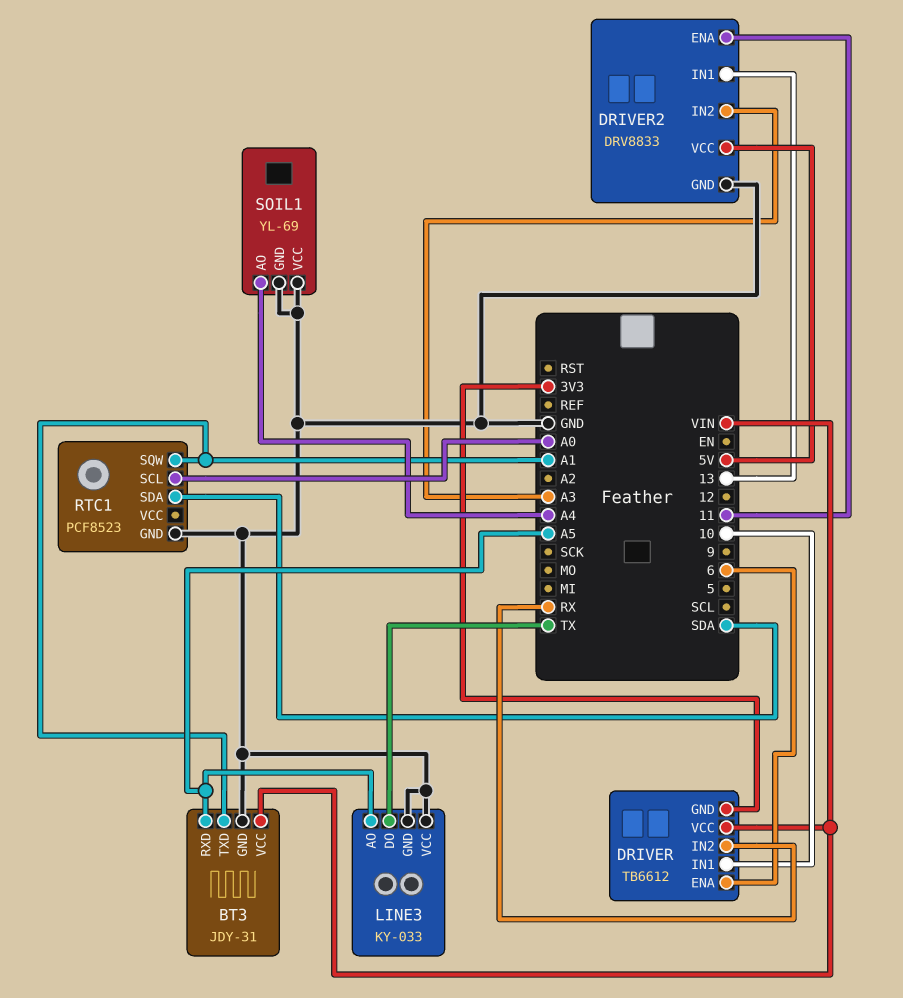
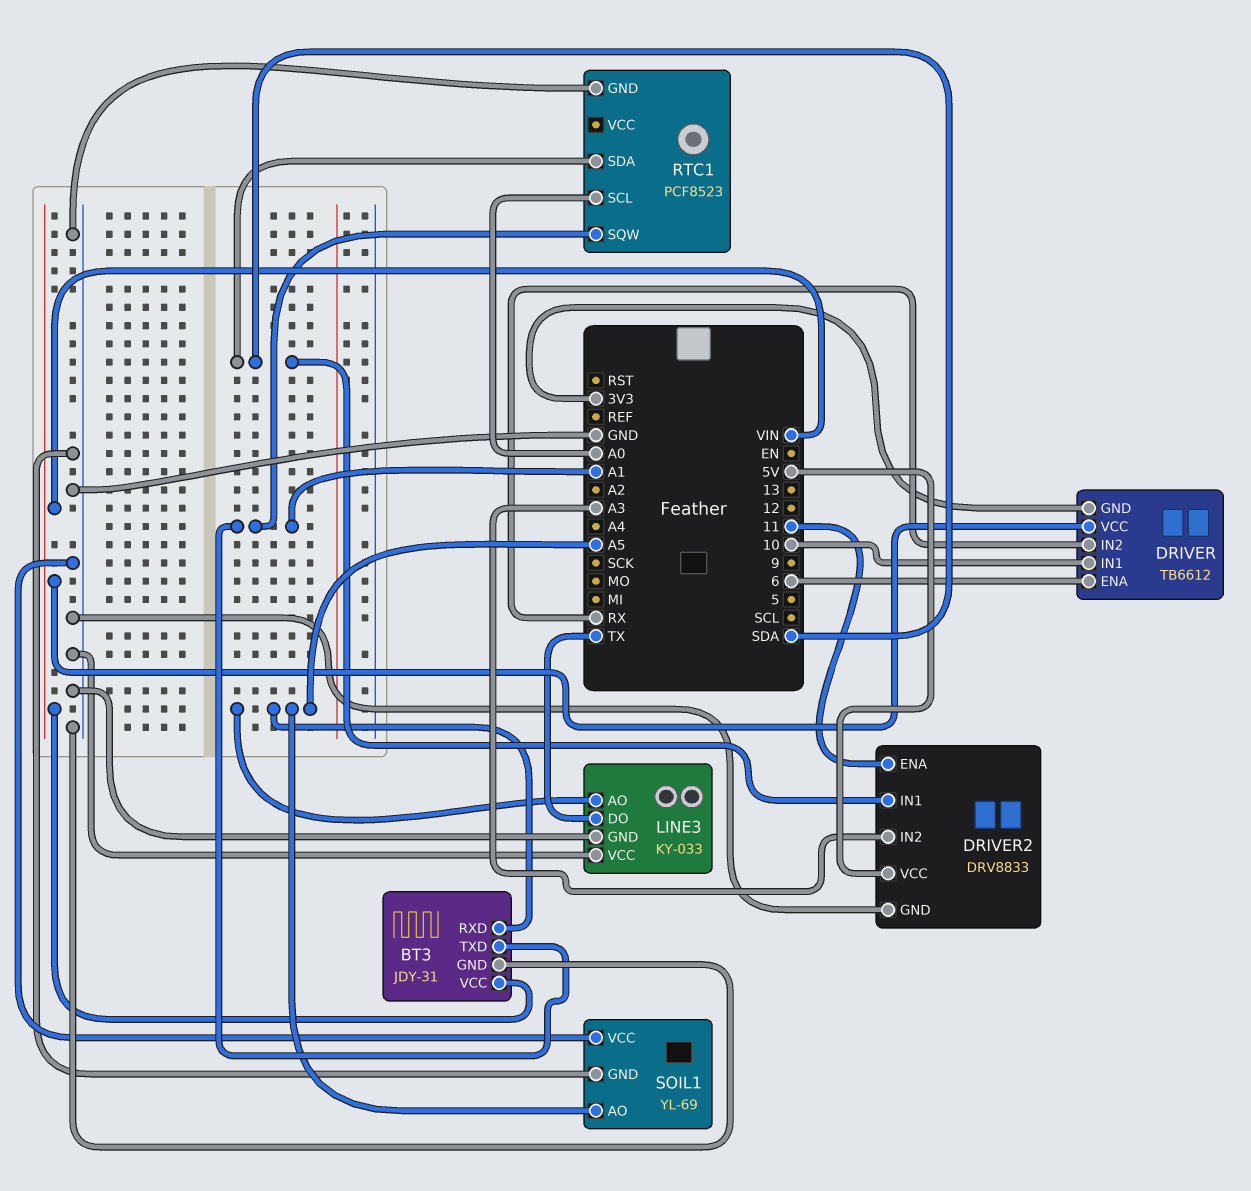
DRIVER2 pin IN1: 13 -> SDA
SOIL1 pin AO: A4 -> A5

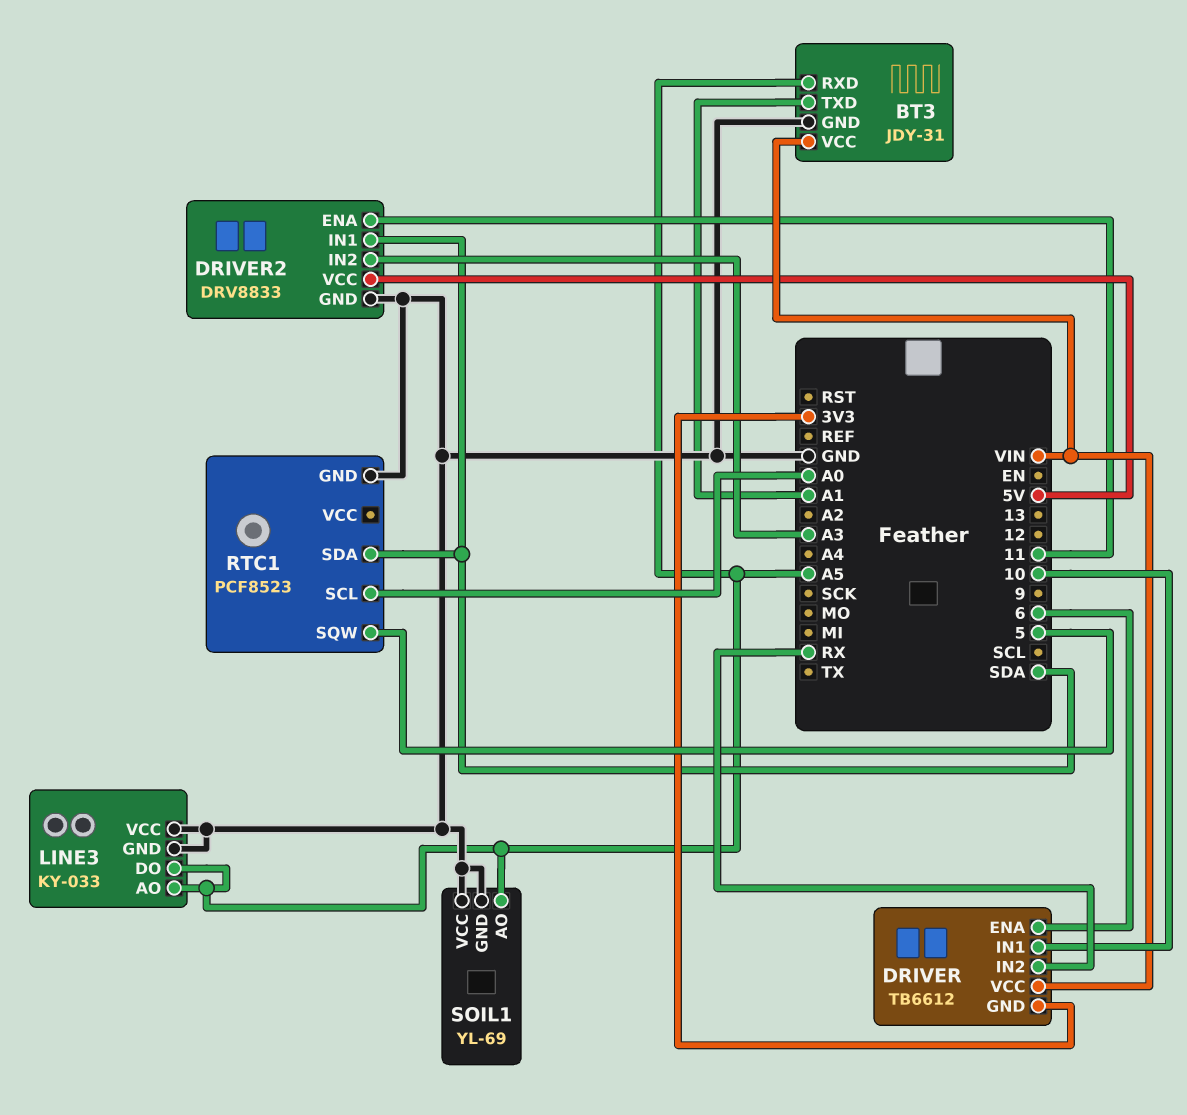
LINE3 pin DO: TX -> A5
RTC1 pin SQW: A1 -> 5

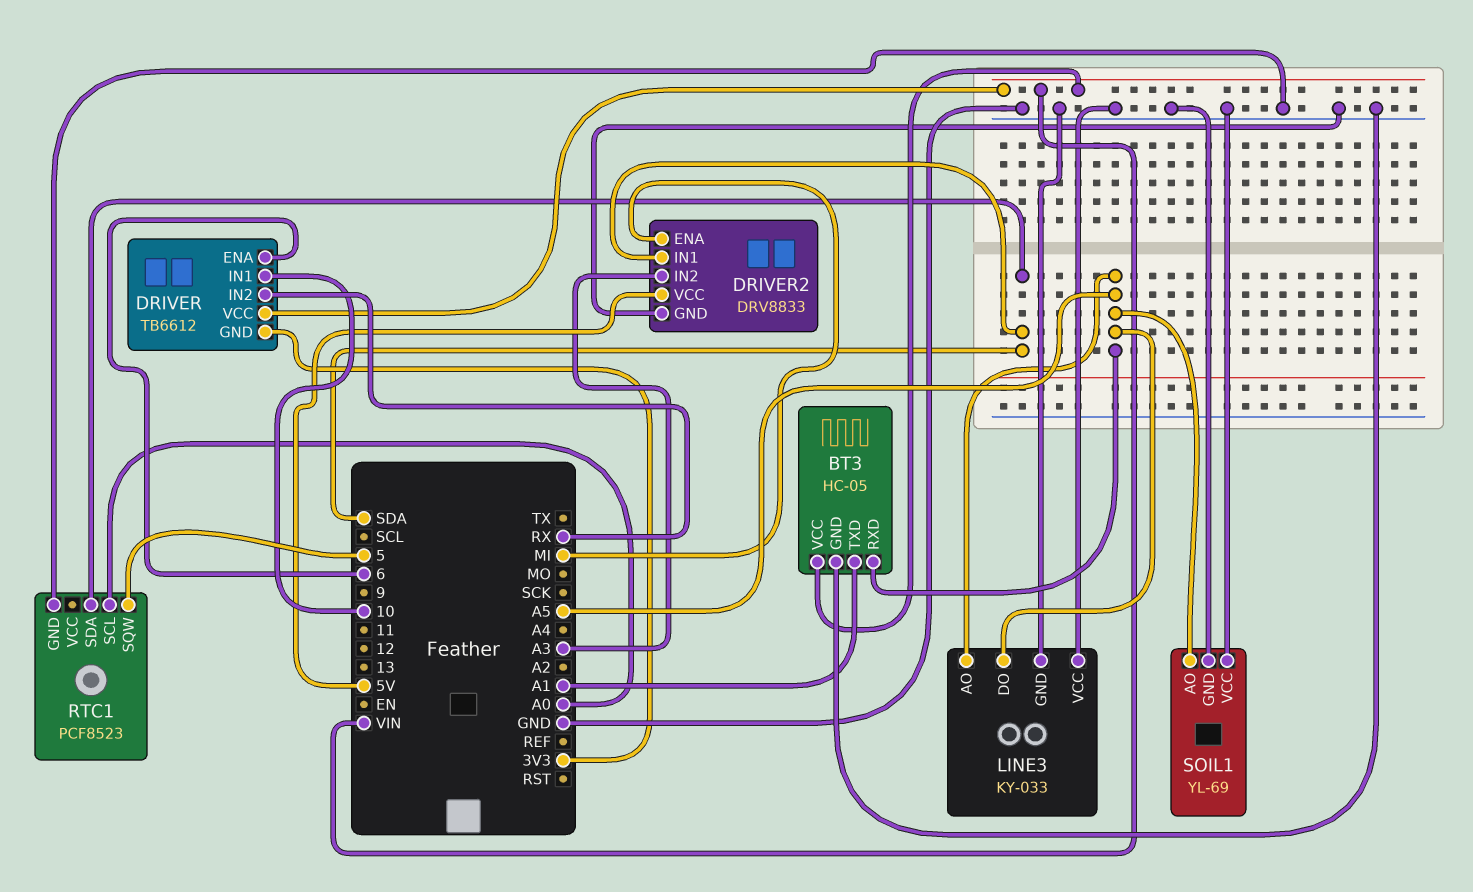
BT3: JDY-31 -> HC-05
DRIVER2 pin ENA: 11 -> MI

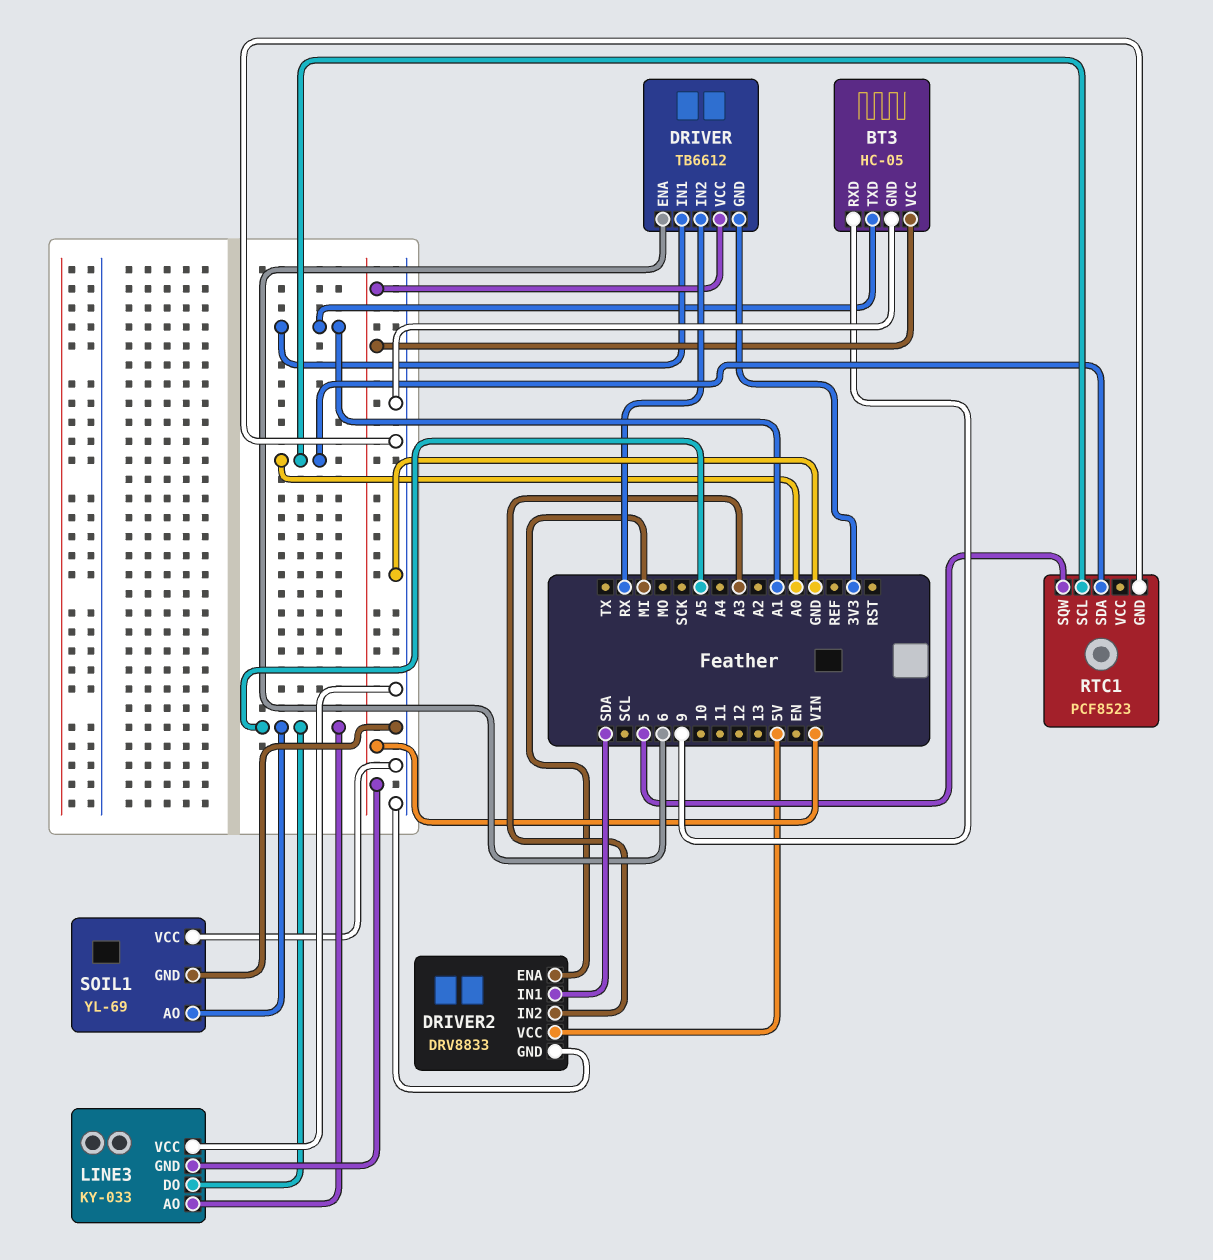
BT3 pin RXD: A5 -> 9
DRIVER pin IN1: 10 -> A1
LINE3 pin GND: GND -> VIN
RTC1 pin SDA: SDA -> A0

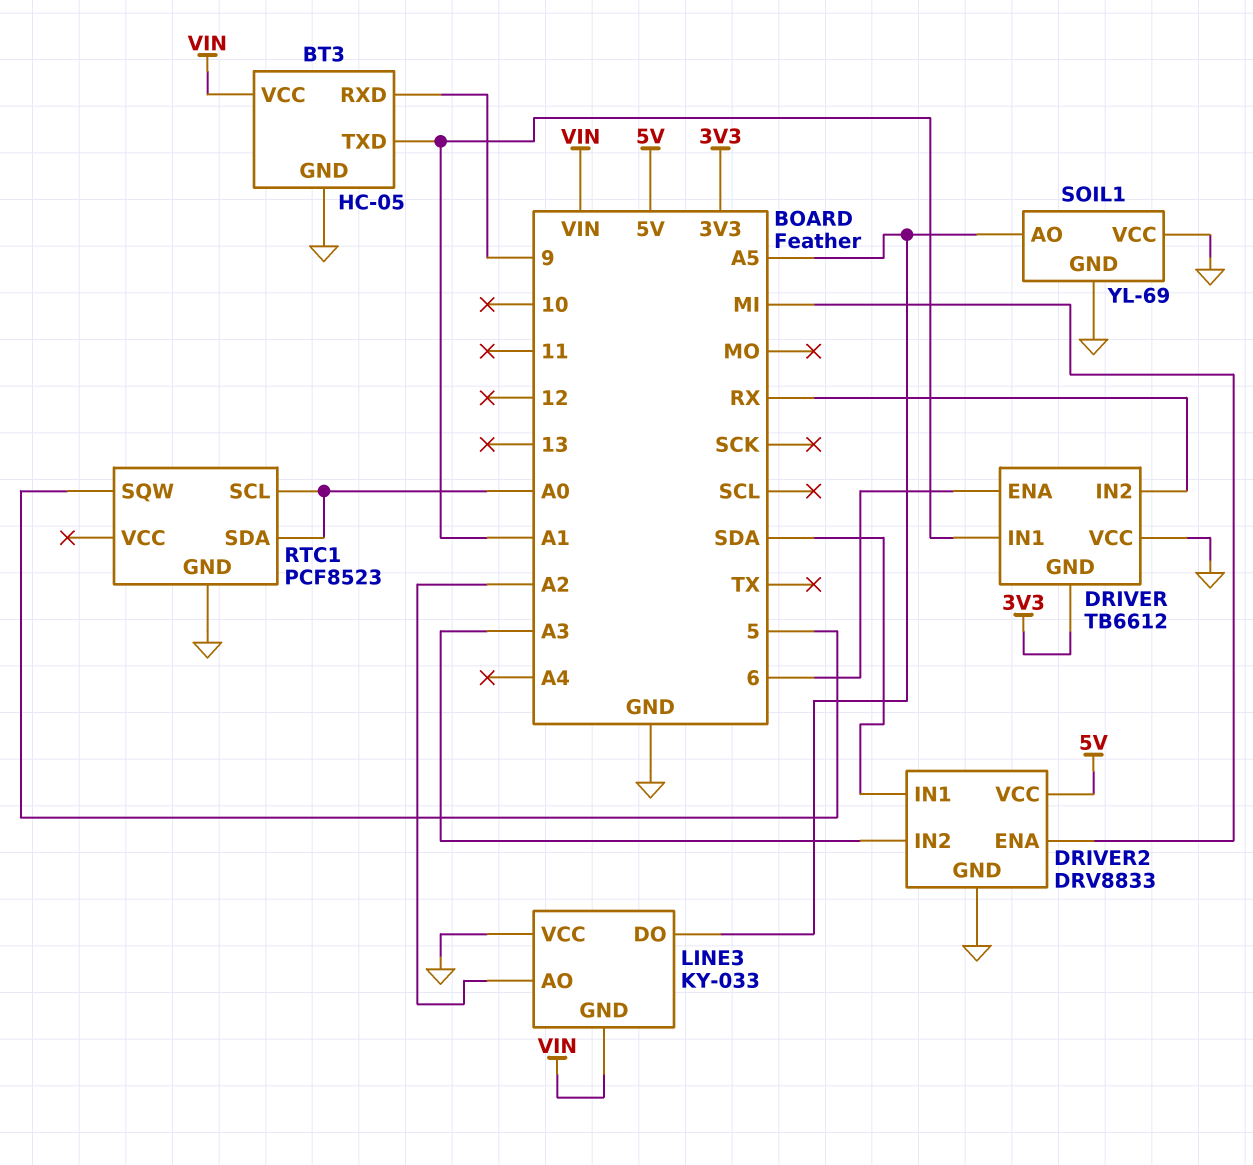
DRIVER pin VCC: VIN -> GND
LINE3 pin AO: A5 -> A2

